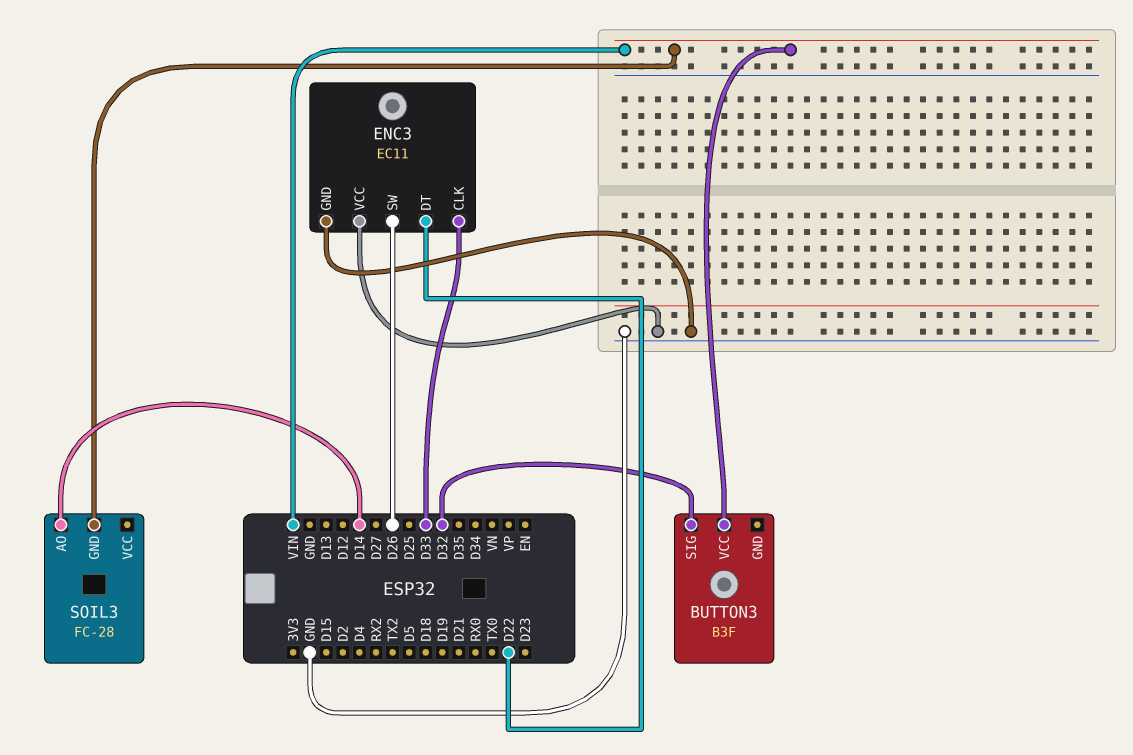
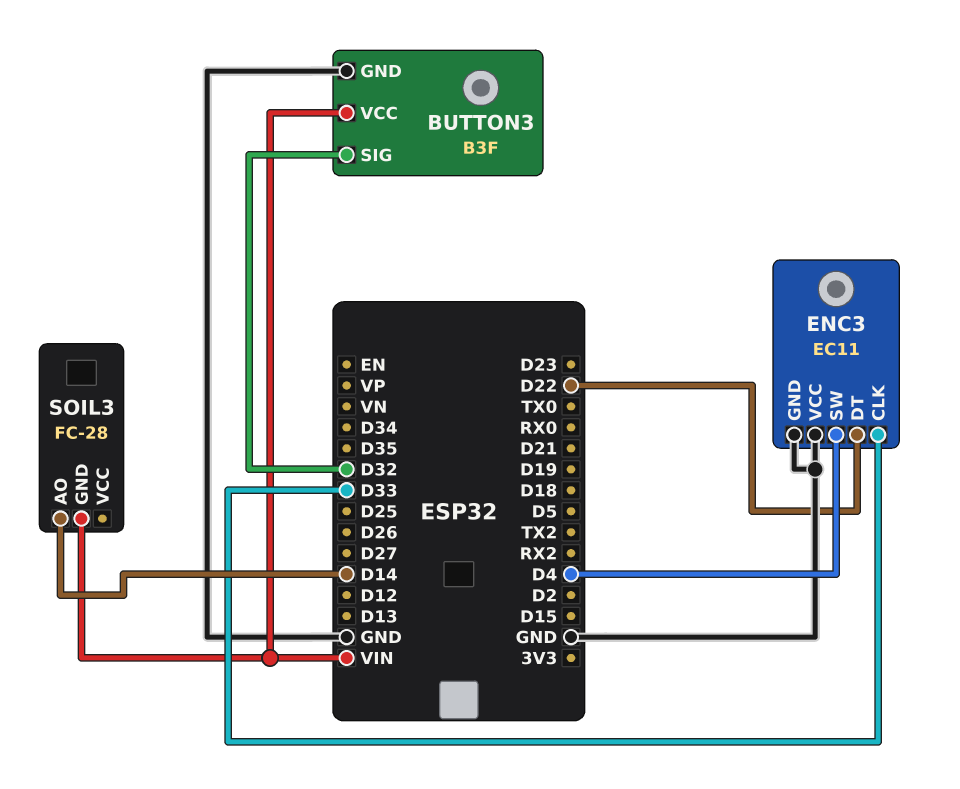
BUTTON3 pin GND: none -> GND
ENC3 pin SW: D26 -> D4

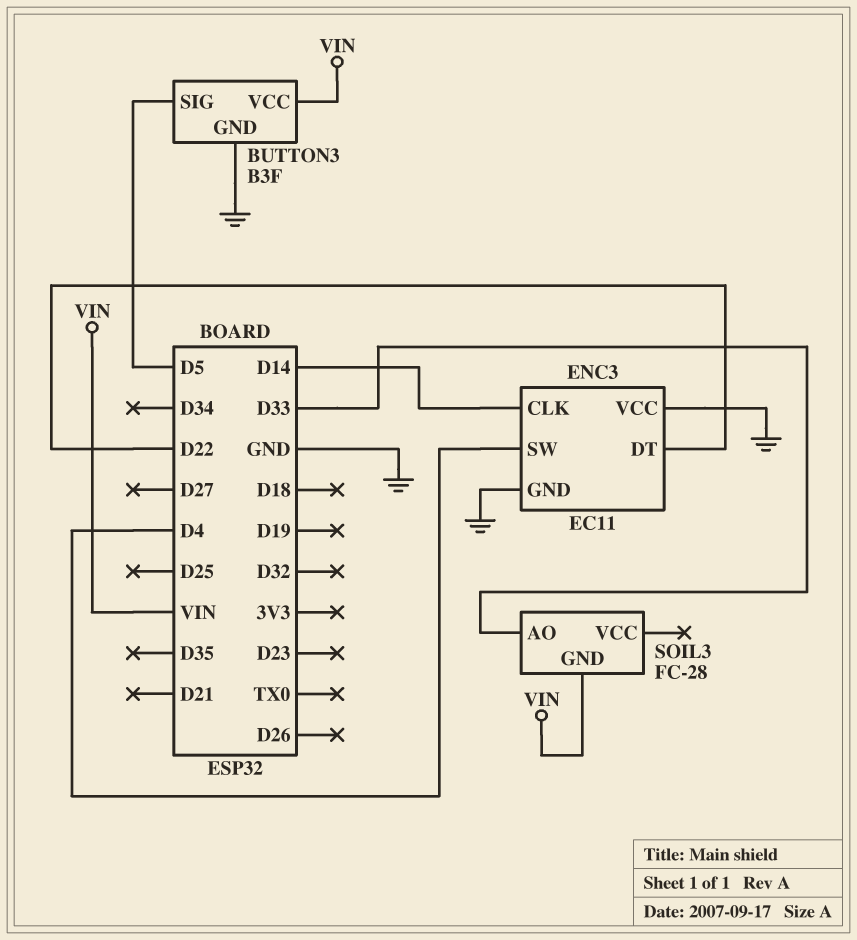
BUTTON3 pin SIG: D32 -> D5
ENC3 pin CLK: D33 -> D14
SOIL3 pin AO: D14 -> D33

